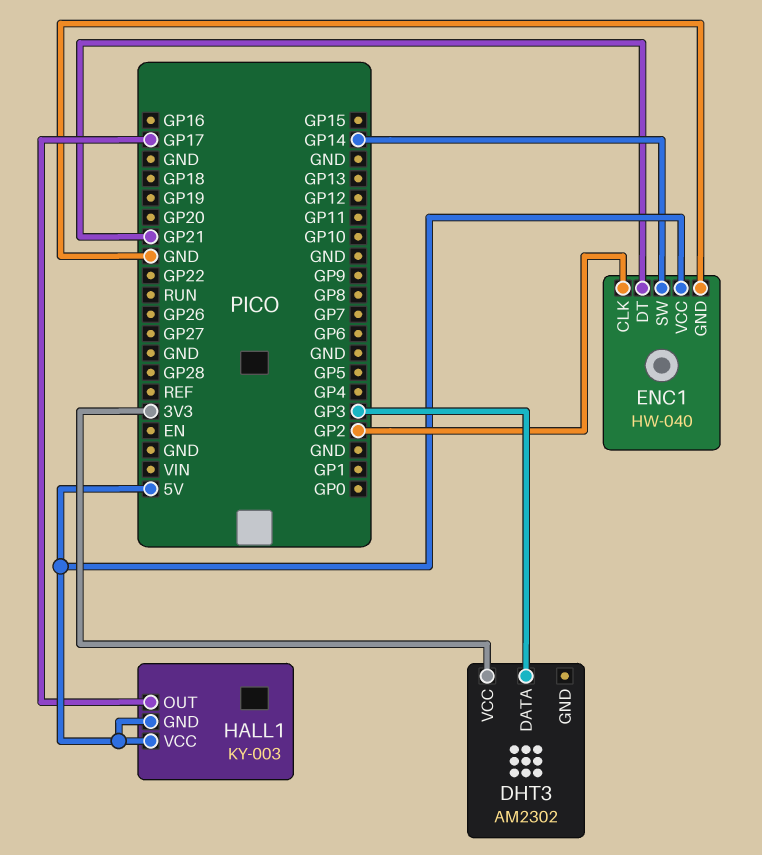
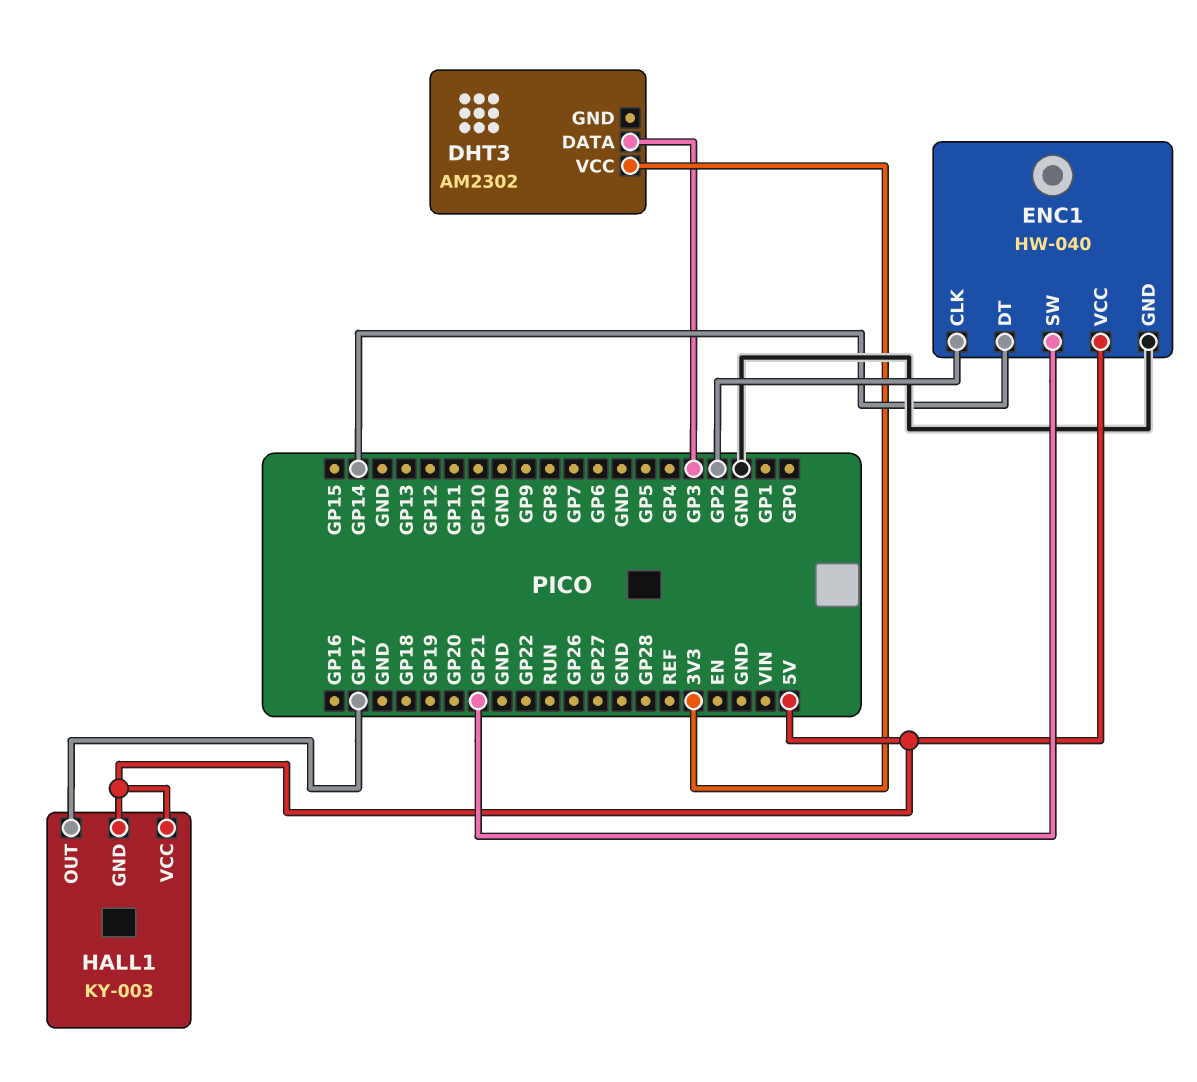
ENC1 pin DT: GP21 -> GP14
ENC1 pin SW: GP14 -> GP21

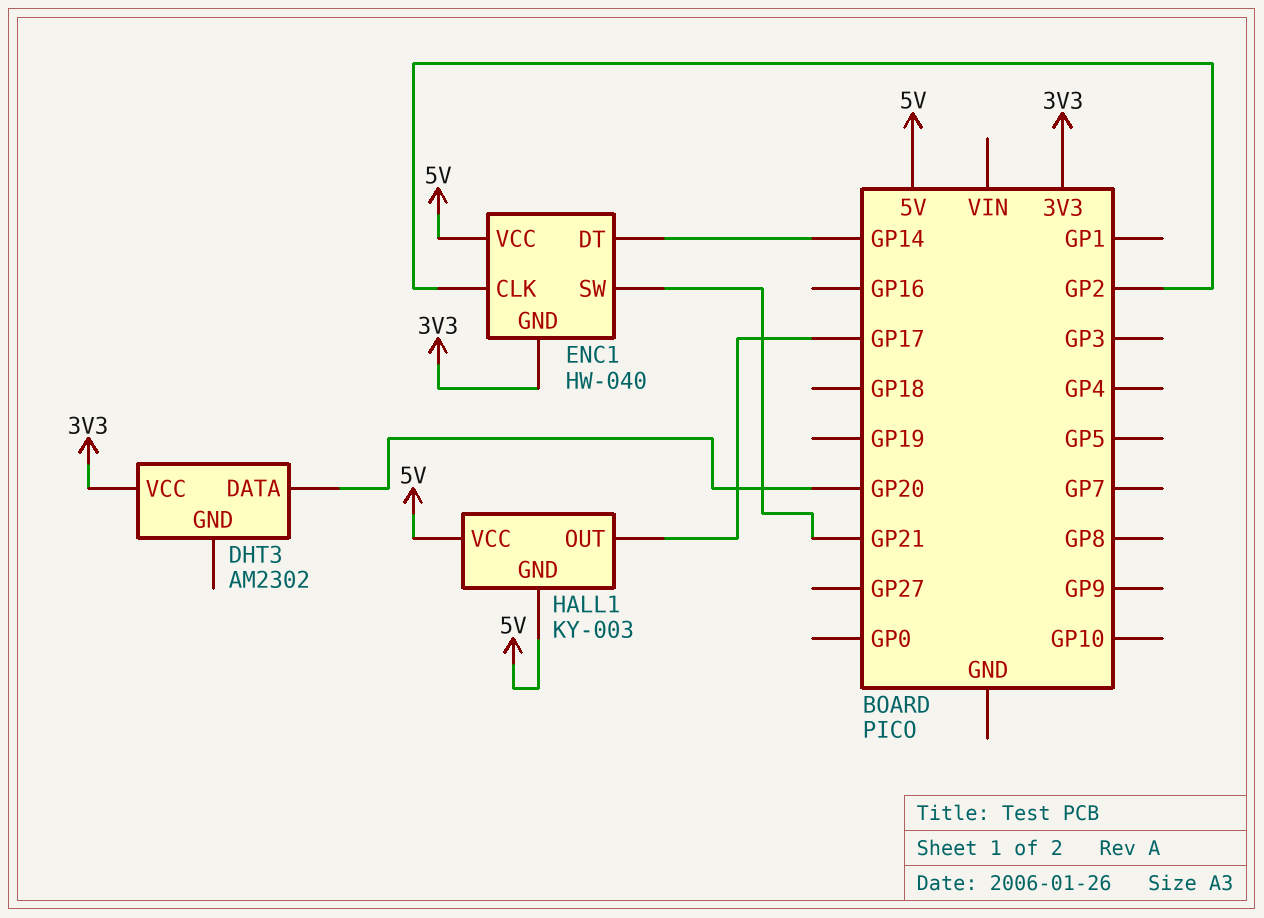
DHT3 pin DATA: GP3 -> GP20
ENC1 pin GND: GND -> 3V3

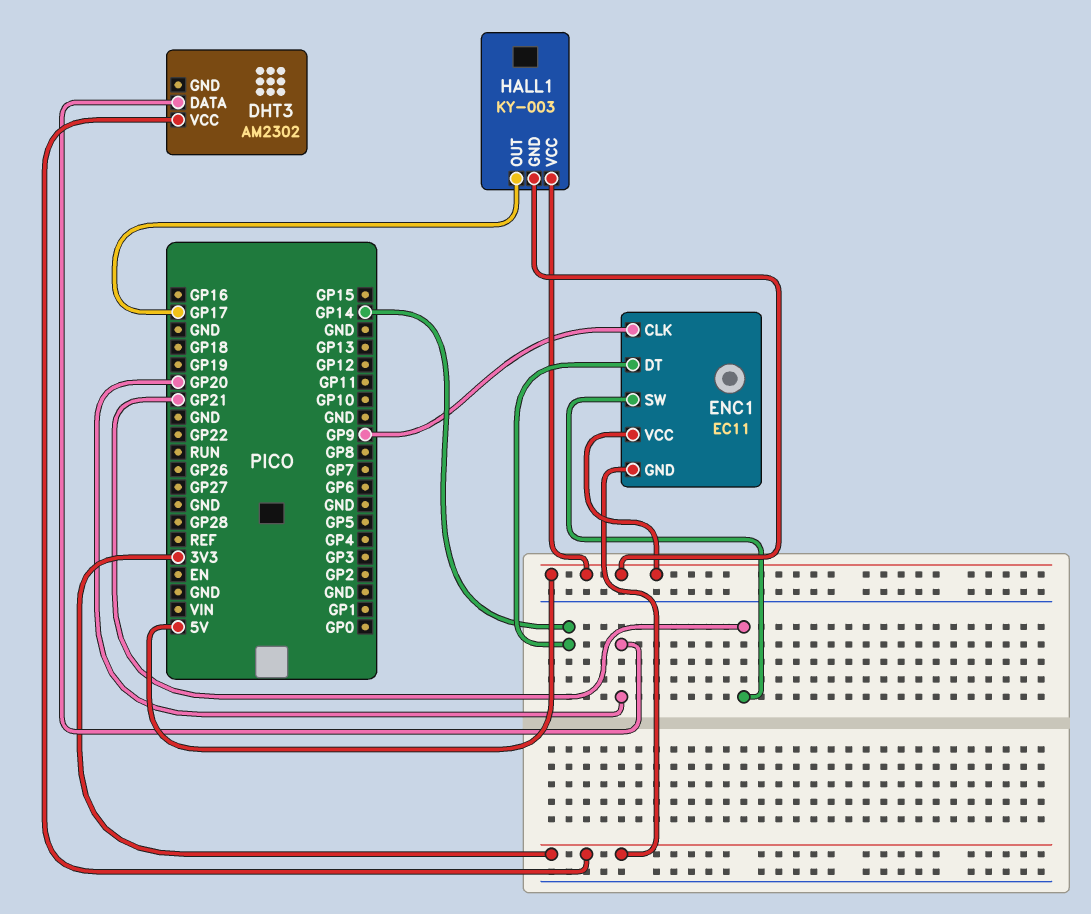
ENC1: HW-040 -> EC11
ENC1 pin CLK: GP2 -> GP9

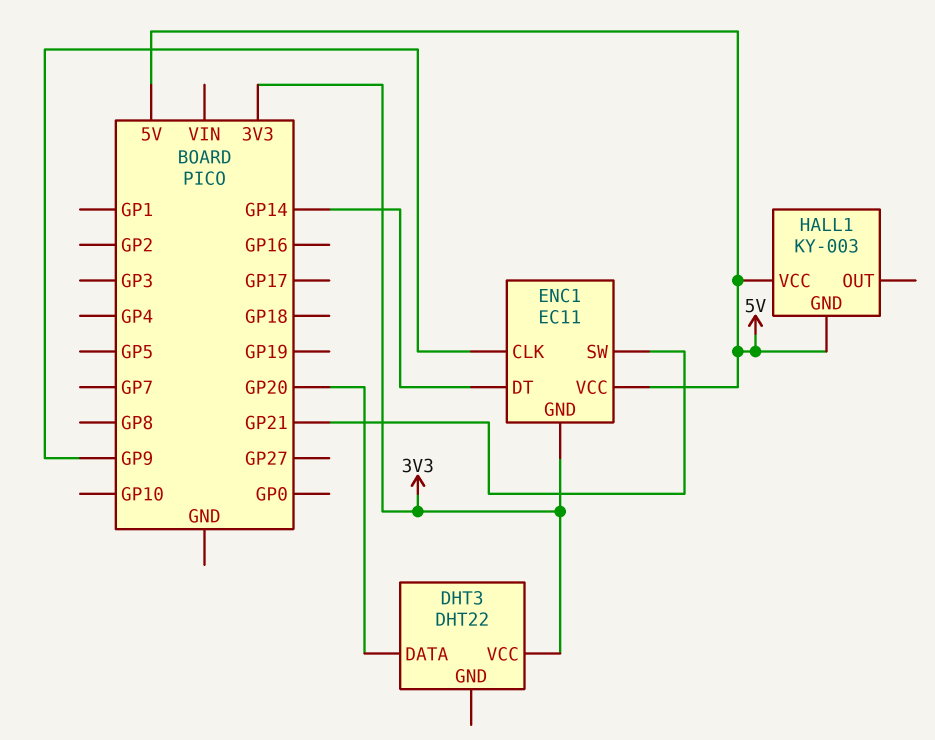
DHT3: AM2302 -> DHT22
HALL1 pin OUT: GP17 -> none

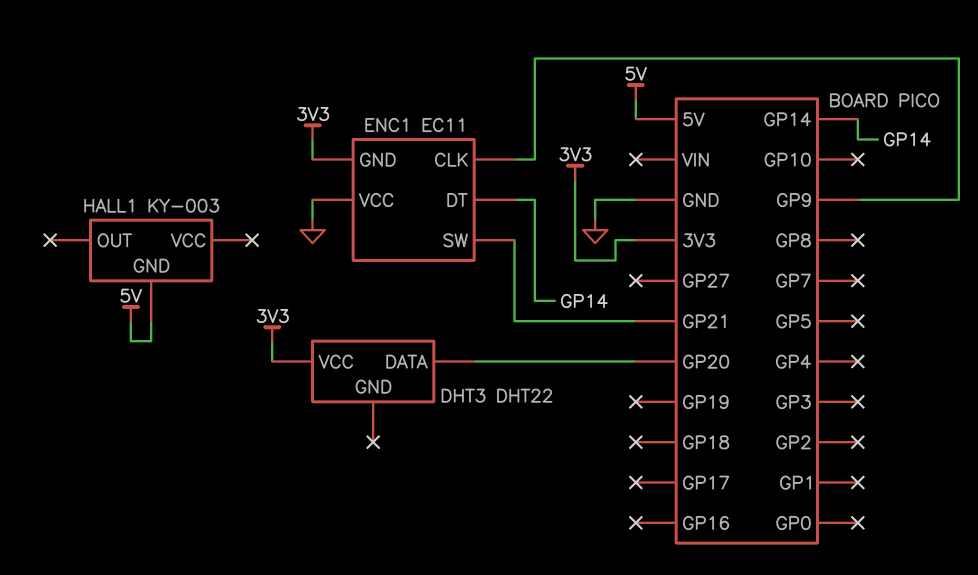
ENC1 pin VCC: 5V -> GND
HALL1 pin VCC: 5V -> none

